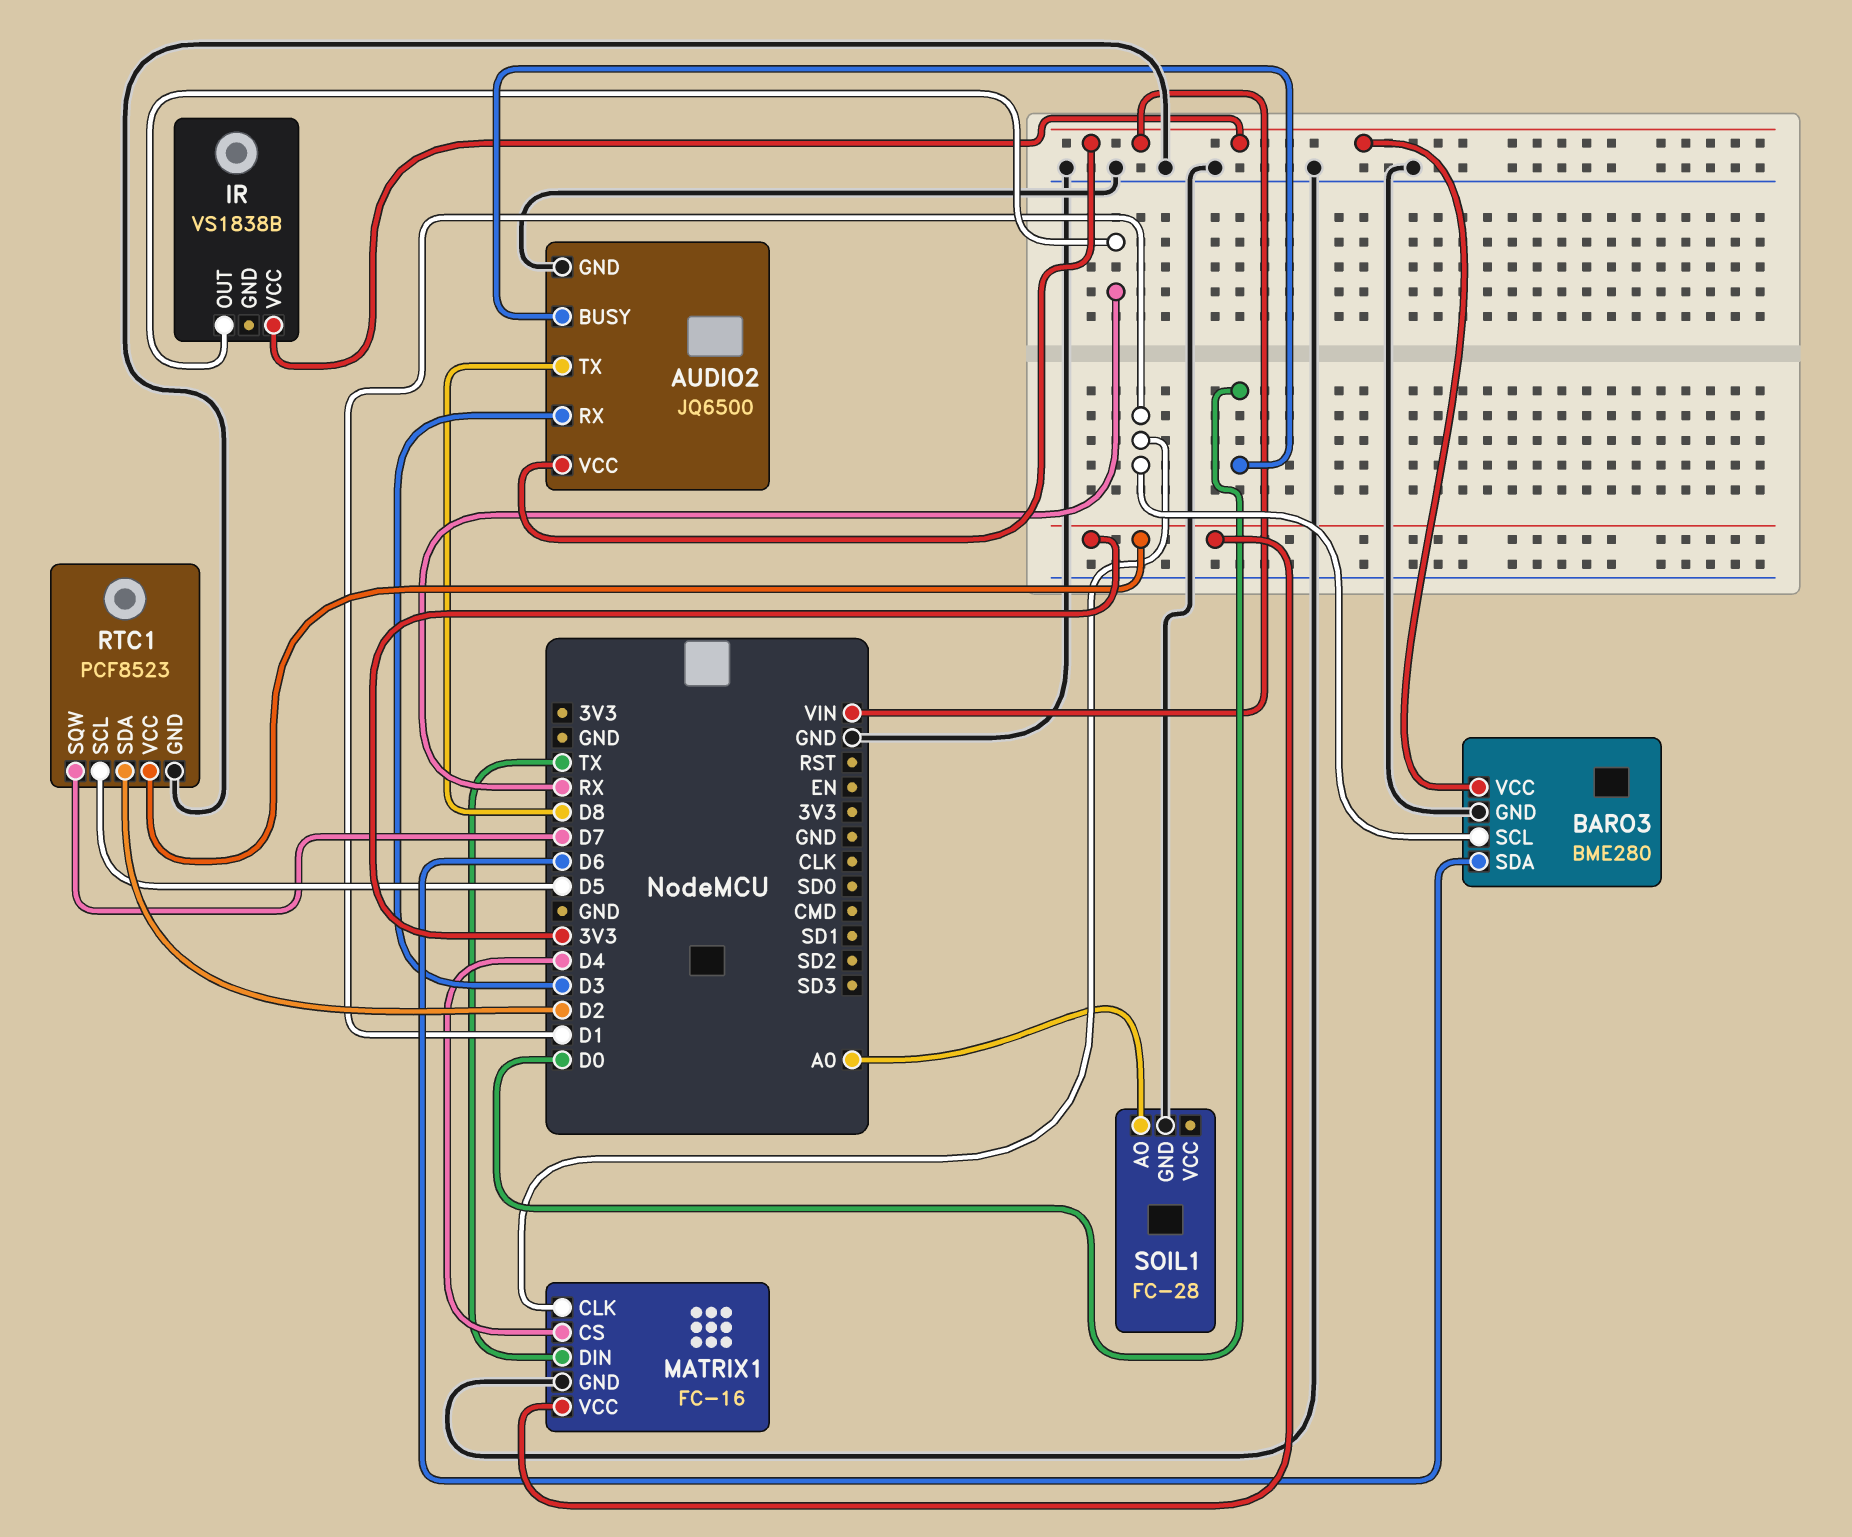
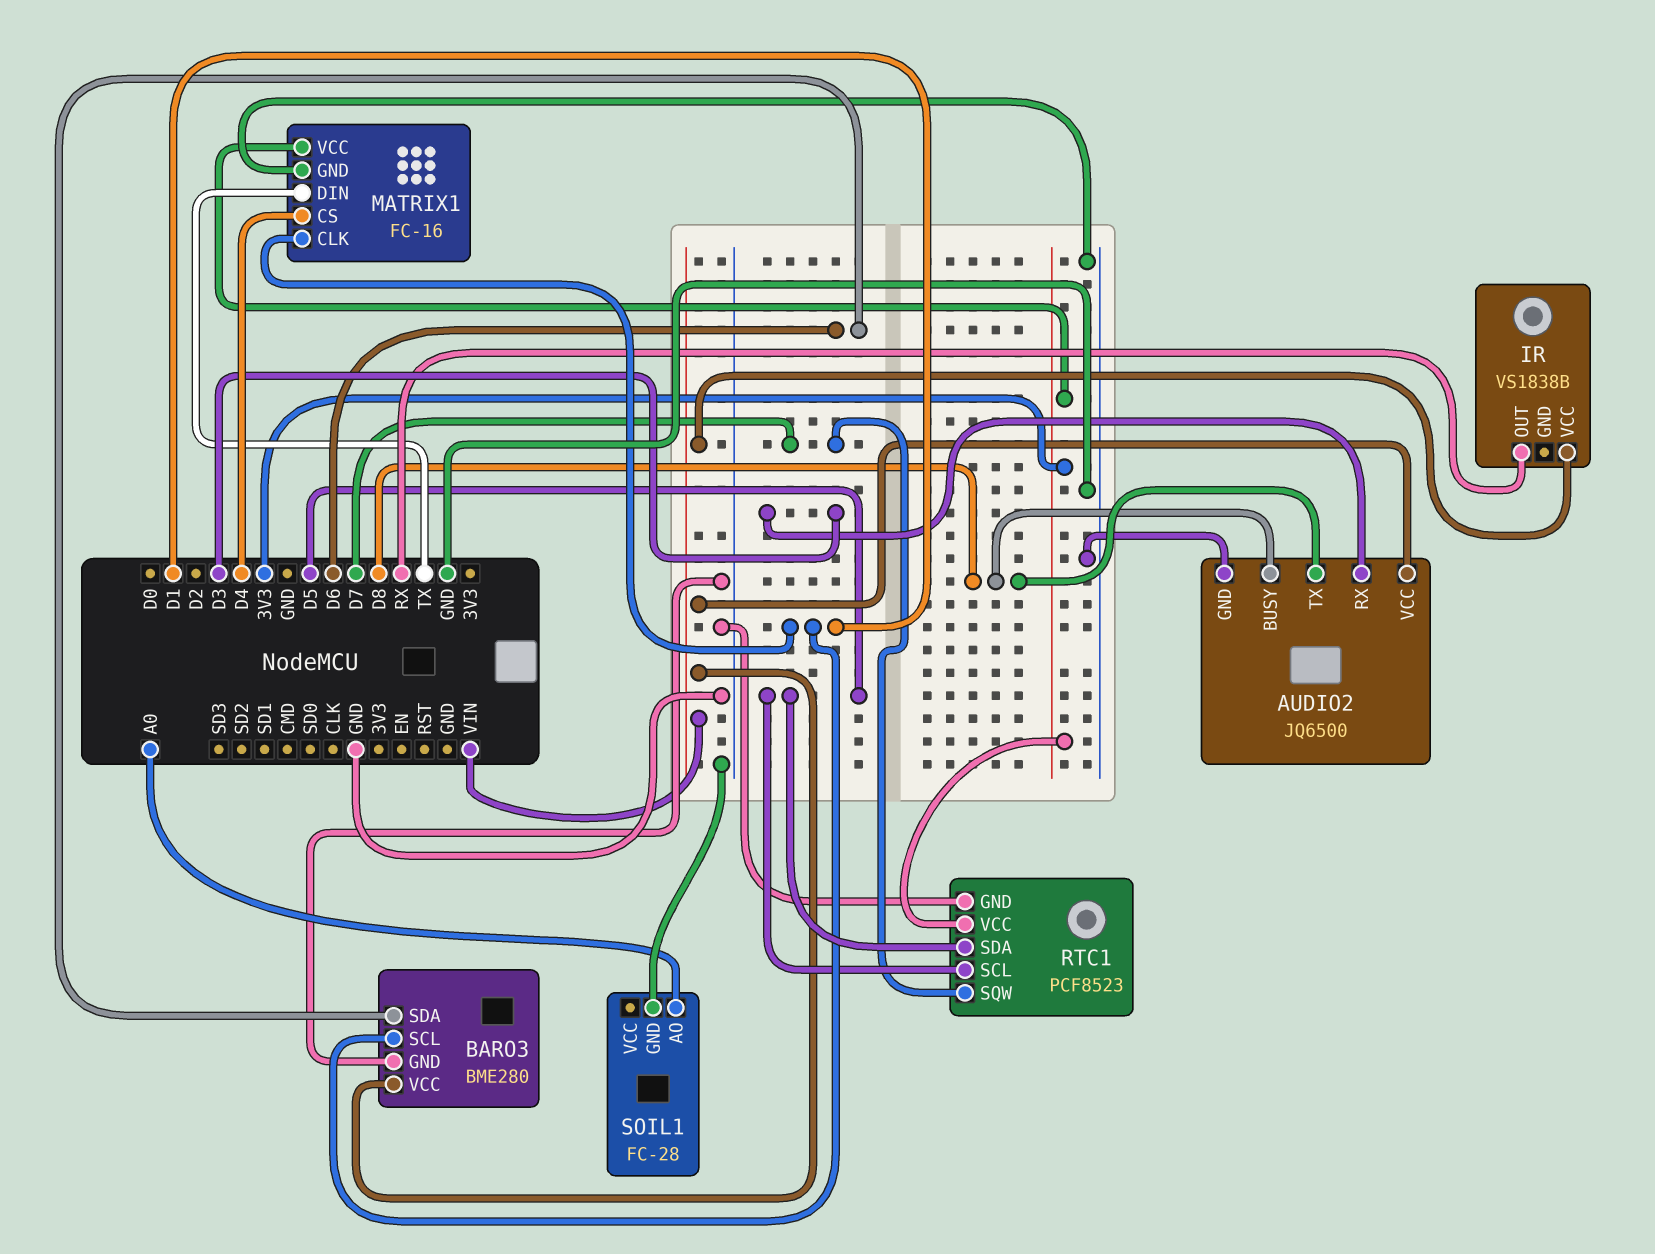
AUDIO2 pin BUSY: D0 -> D8
RTC1 pin SDA: D2 -> D5

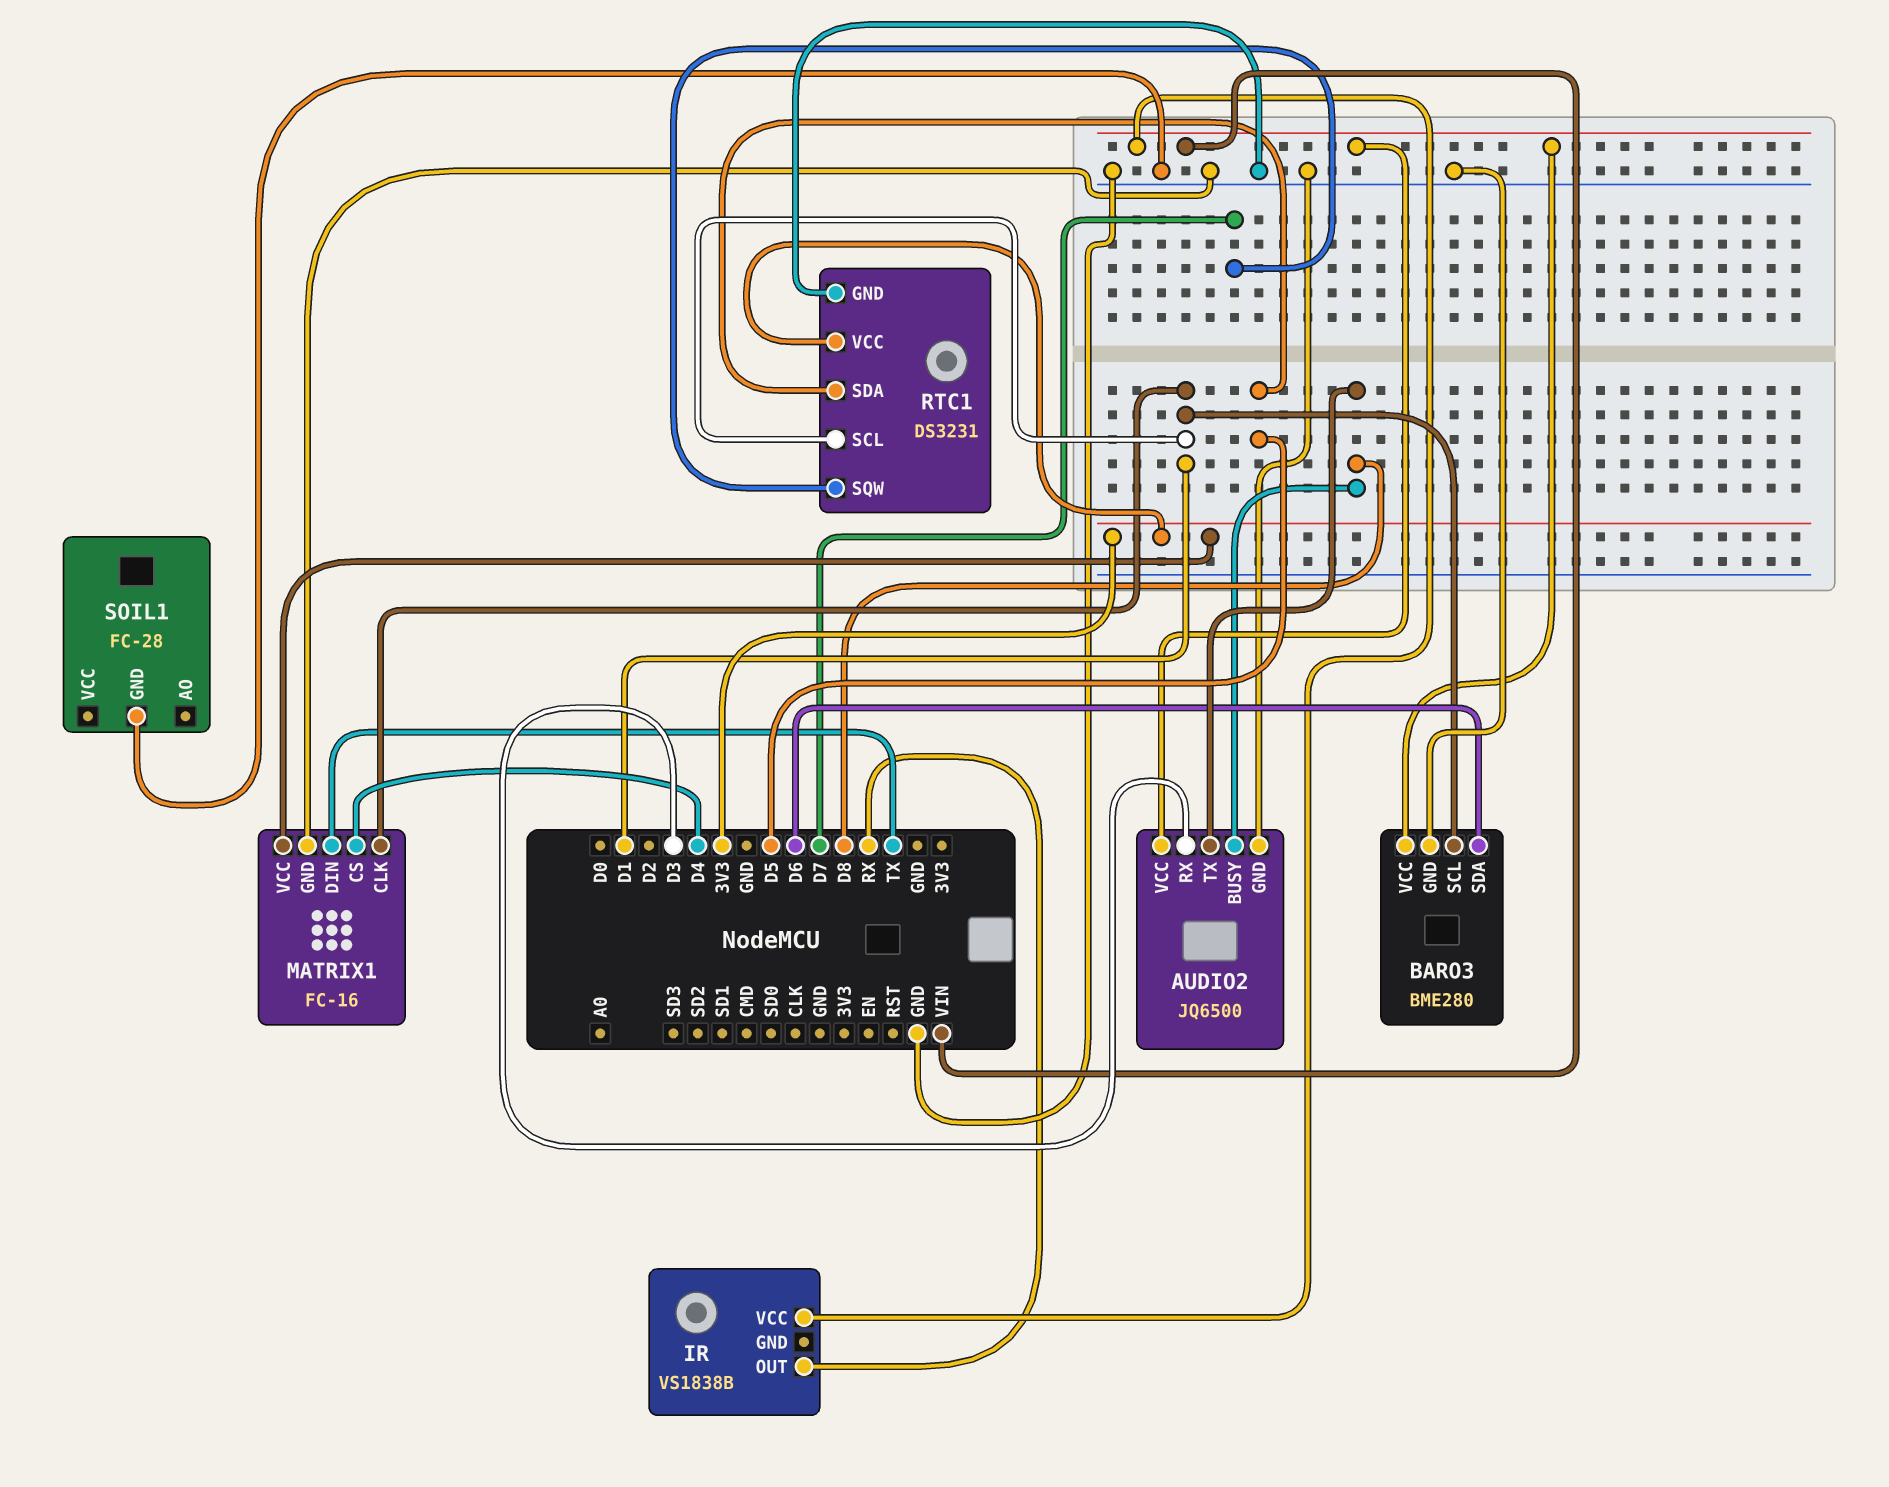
RTC1: PCF8523 -> DS3231
RTC1 pin SCL: D5 -> D1
SOIL1 pin AO: A0 -> none

